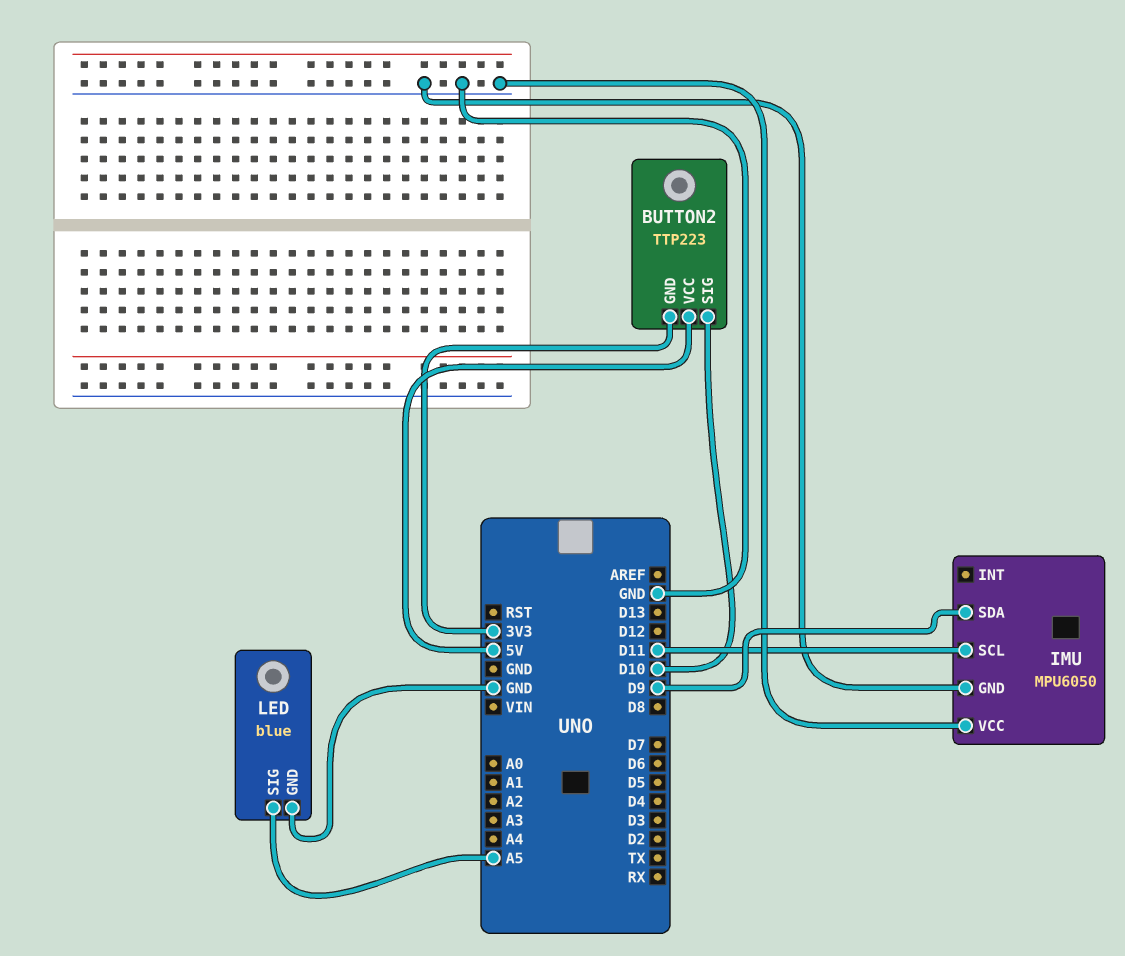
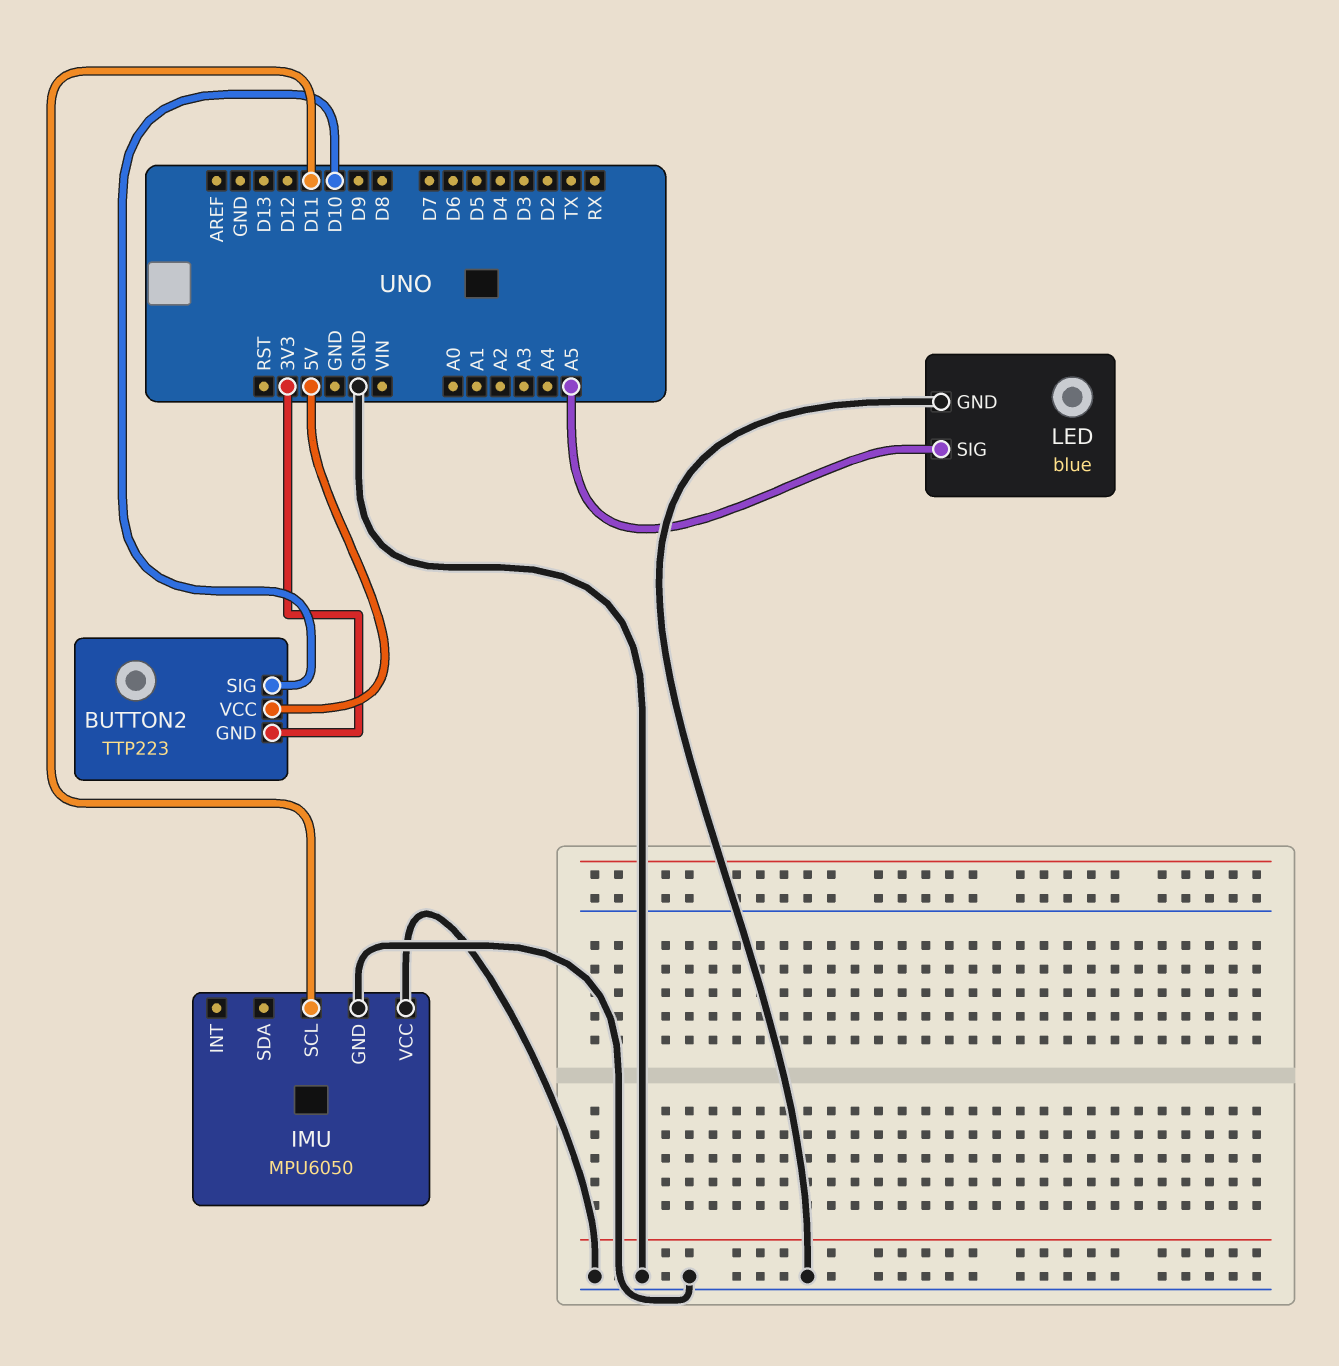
IMU pin SDA: D9 -> none

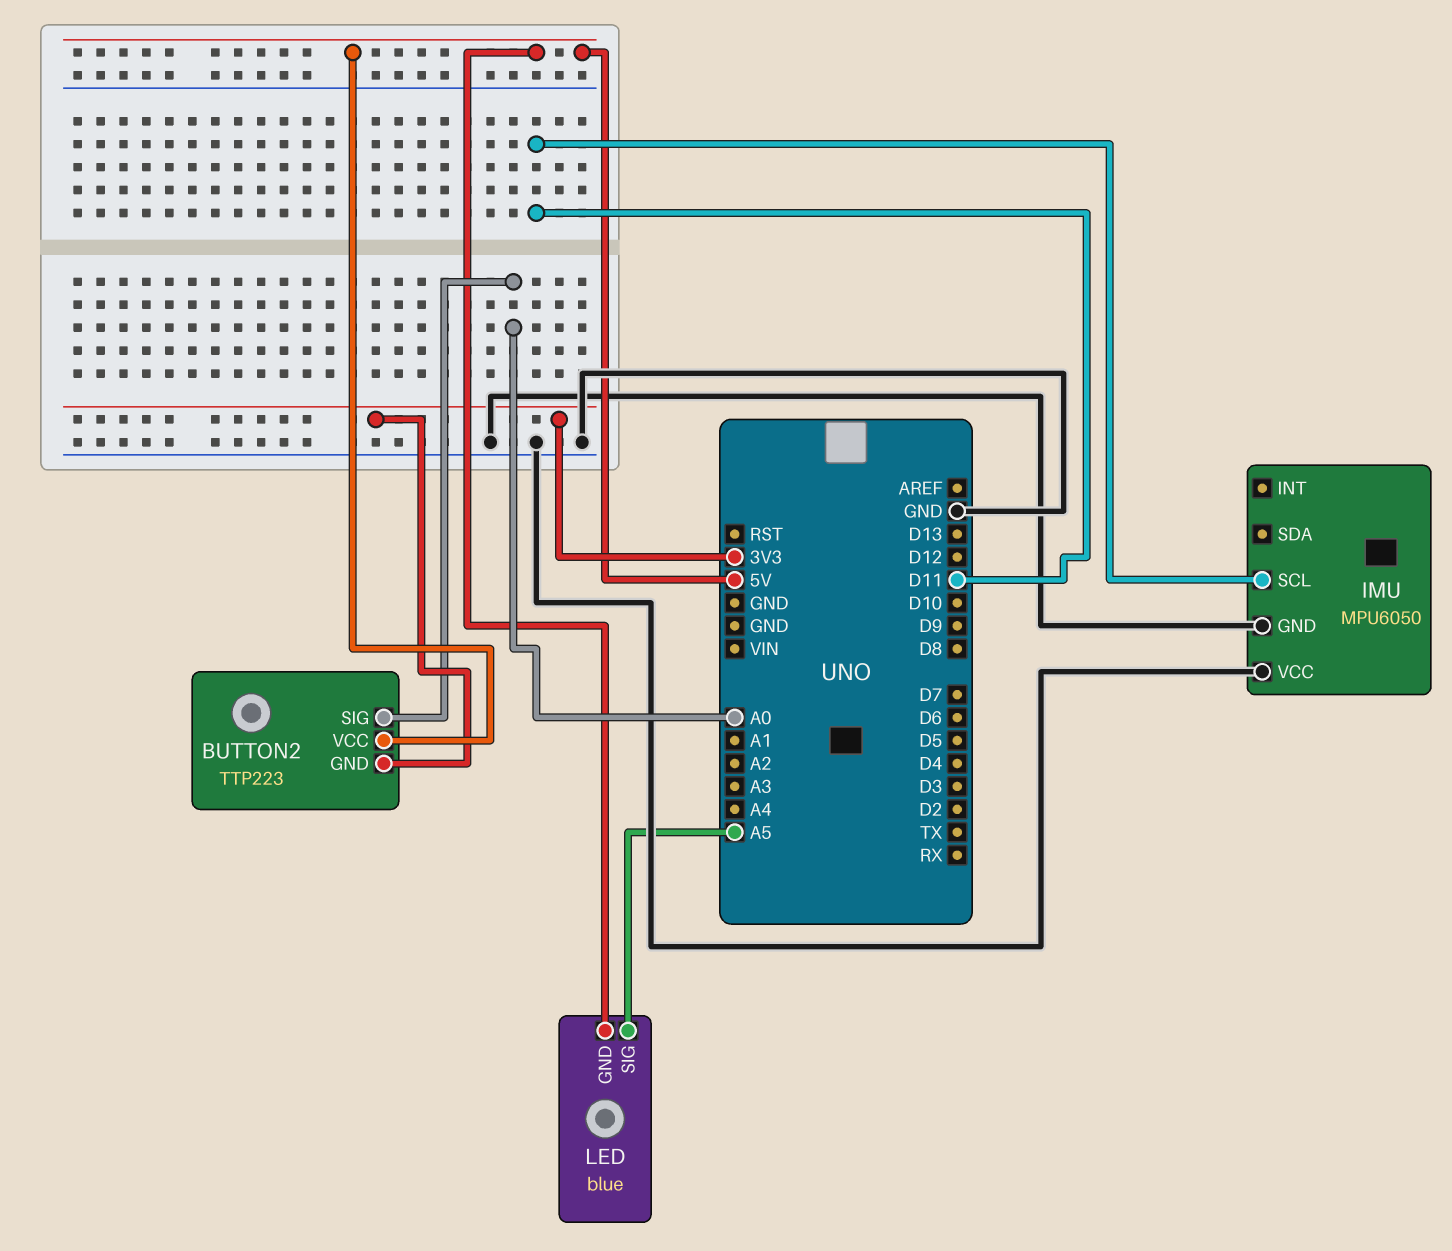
BUTTON2 pin SIG: D10 -> A0
LED pin GND: GND -> 5V

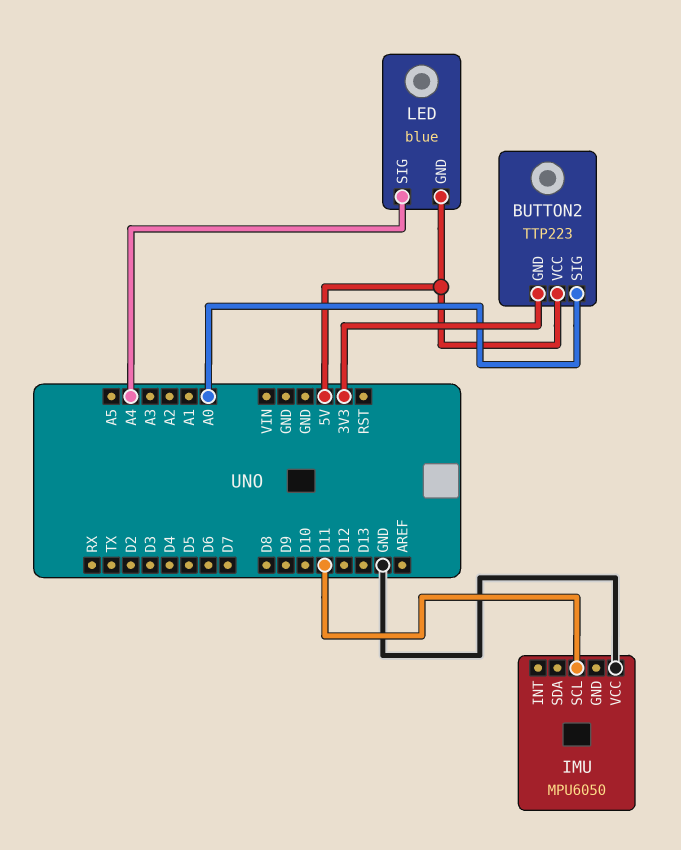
IMU pin GND: GND -> none
LED pin SIG: A5 -> A4

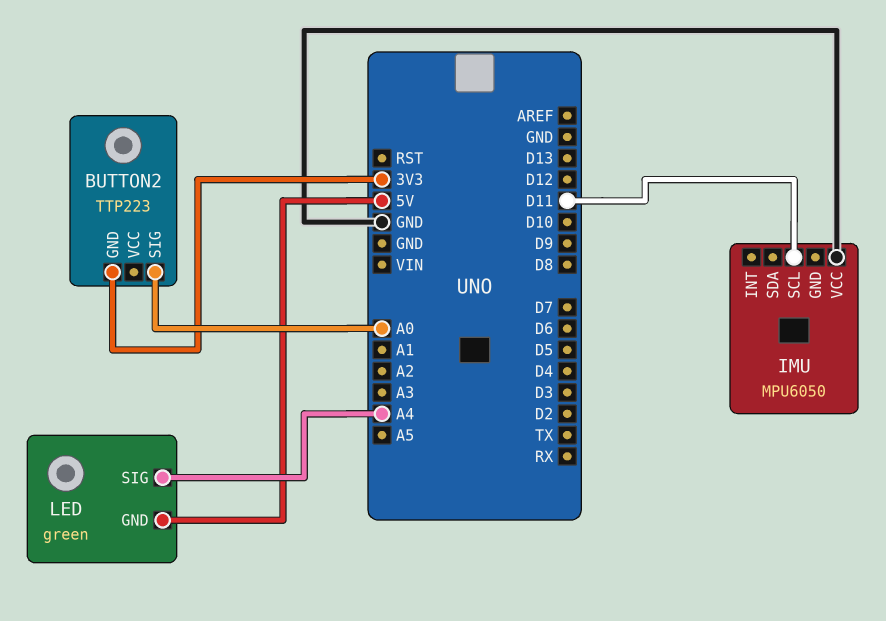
BUTTON2 pin VCC: 5V -> none
LED: blue -> green

